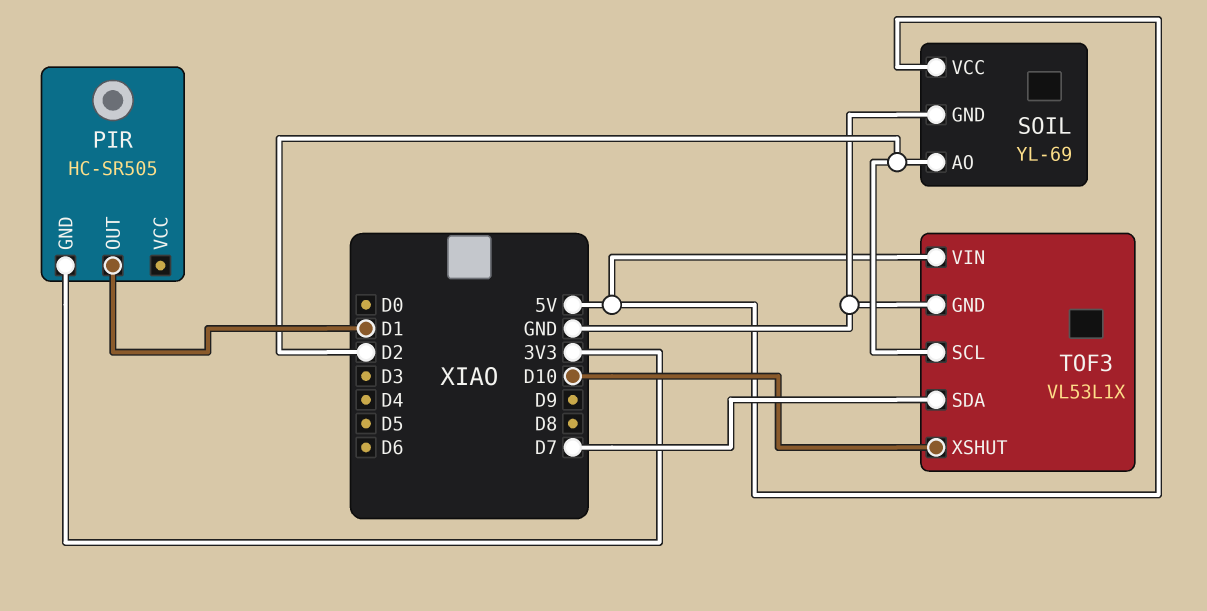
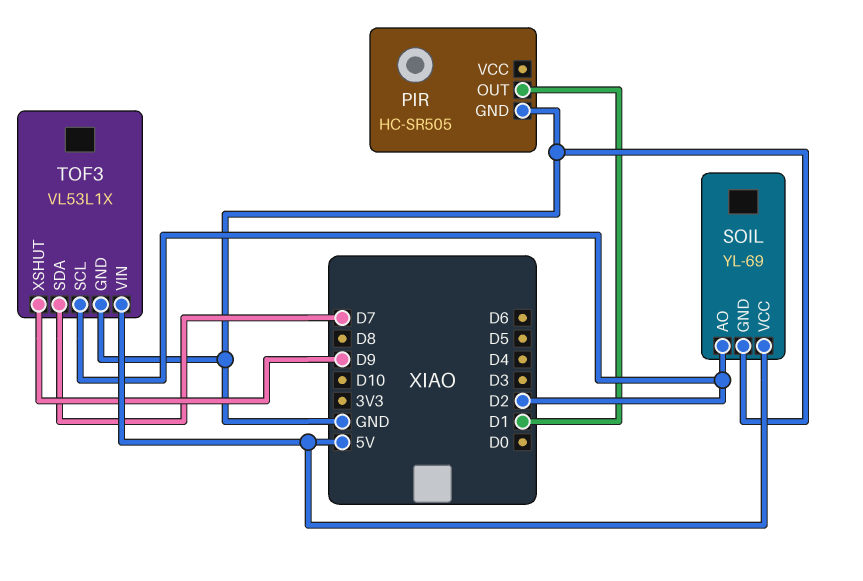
PIR pin GND: 3V3 -> GND
TOF3 pin XSHUT: D10 -> D9

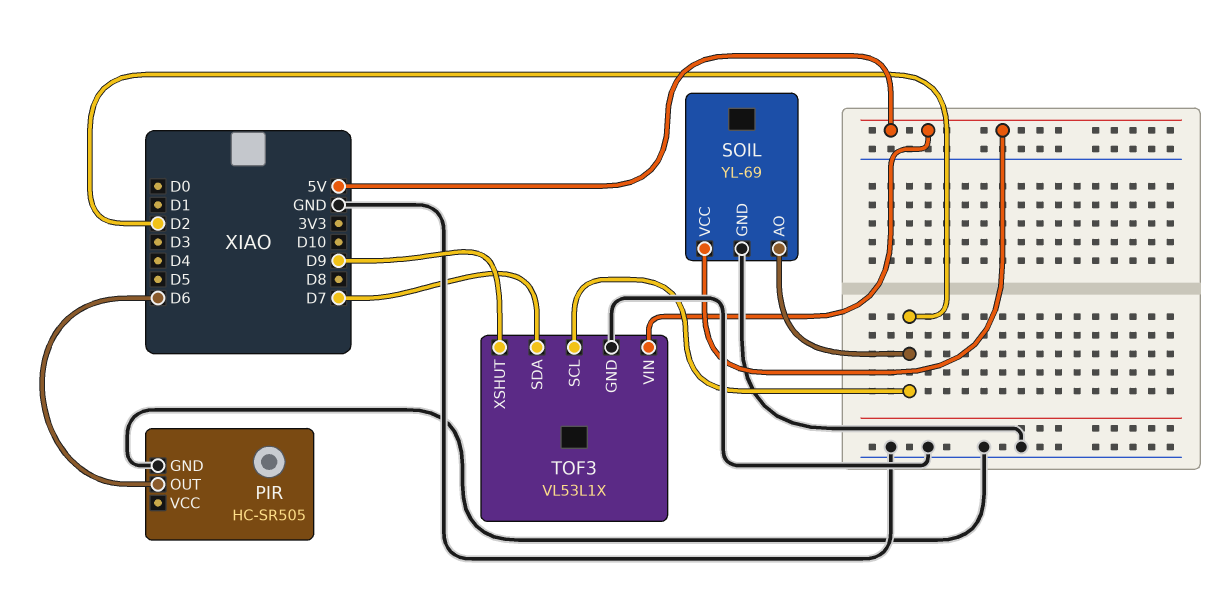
PIR pin OUT: D1 -> D6

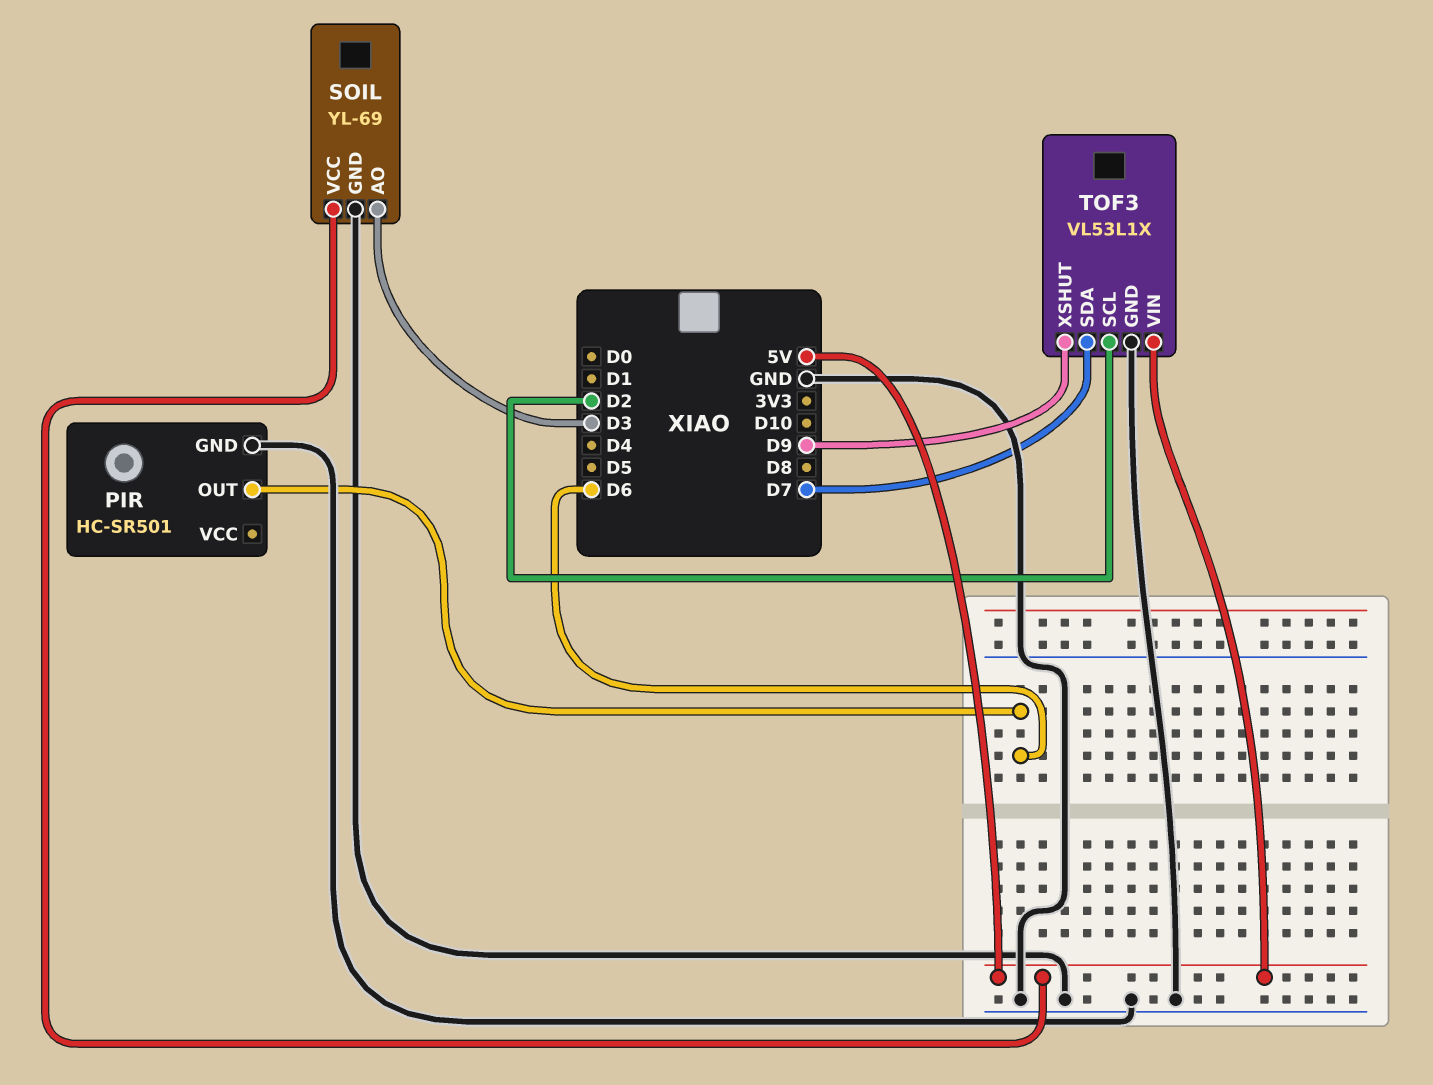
PIR: HC-SR505 -> HC-SR501
SOIL pin AO: D2 -> D3

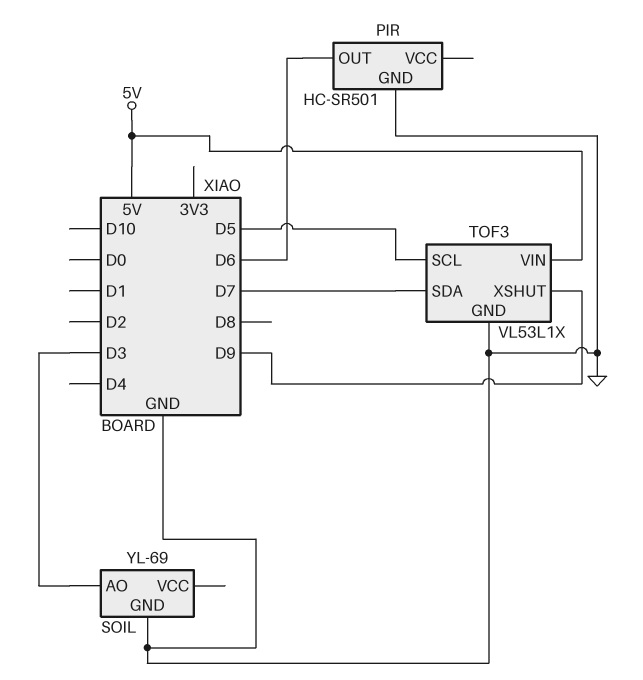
SOIL pin VCC: 5V -> none
TOF3 pin SCL: D2 -> D5

